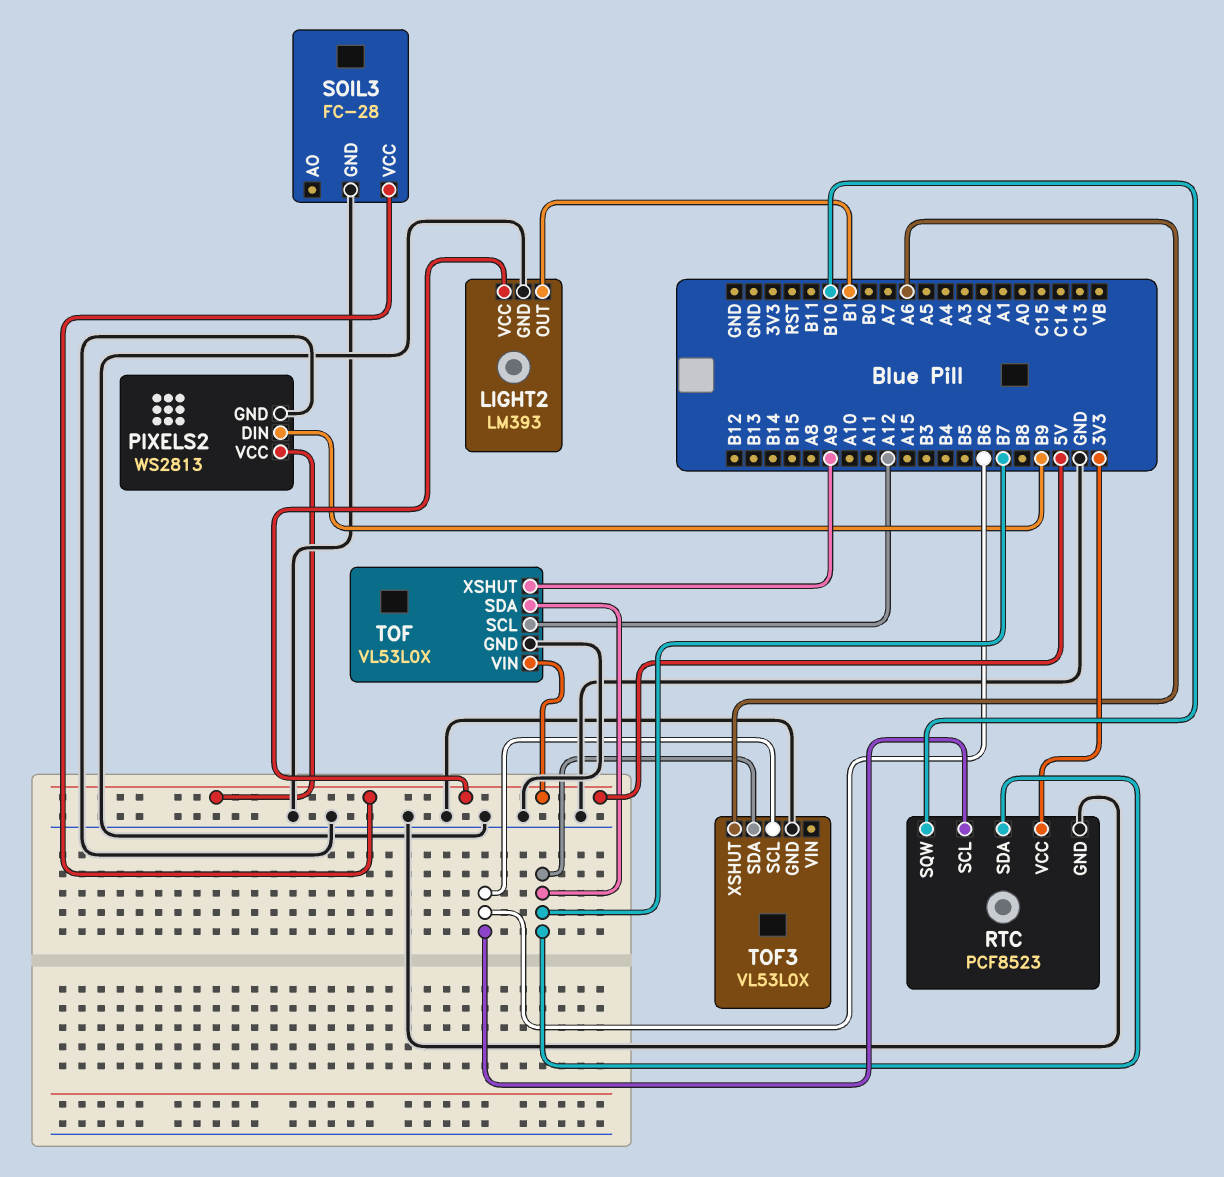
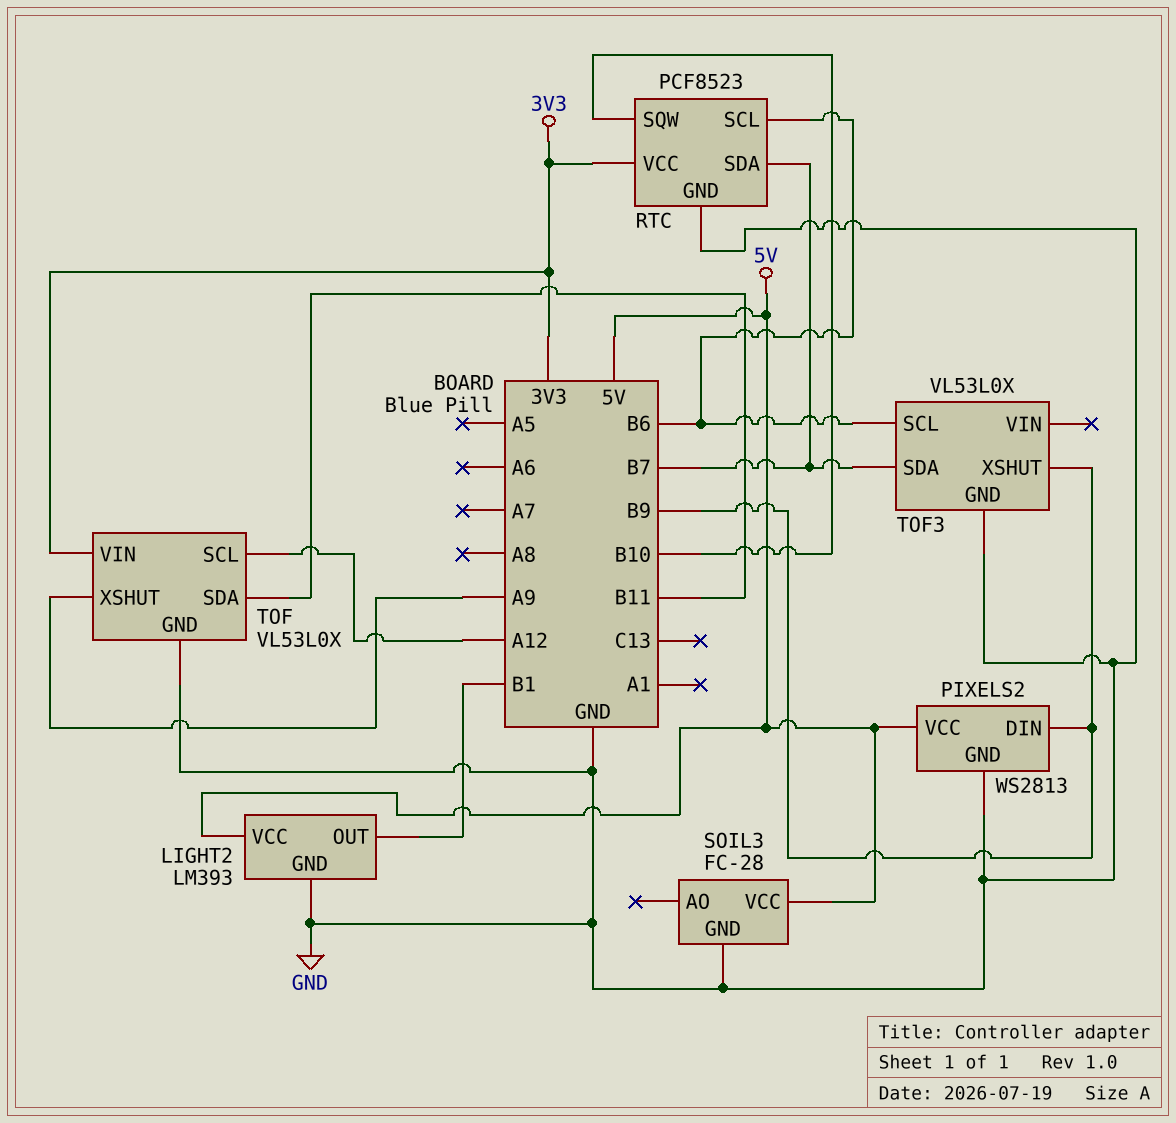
TOF pin SDA: B7 -> B11
TOF pin VIN: 5V -> 3V3
TOF3 pin XSHUT: A6 -> B9

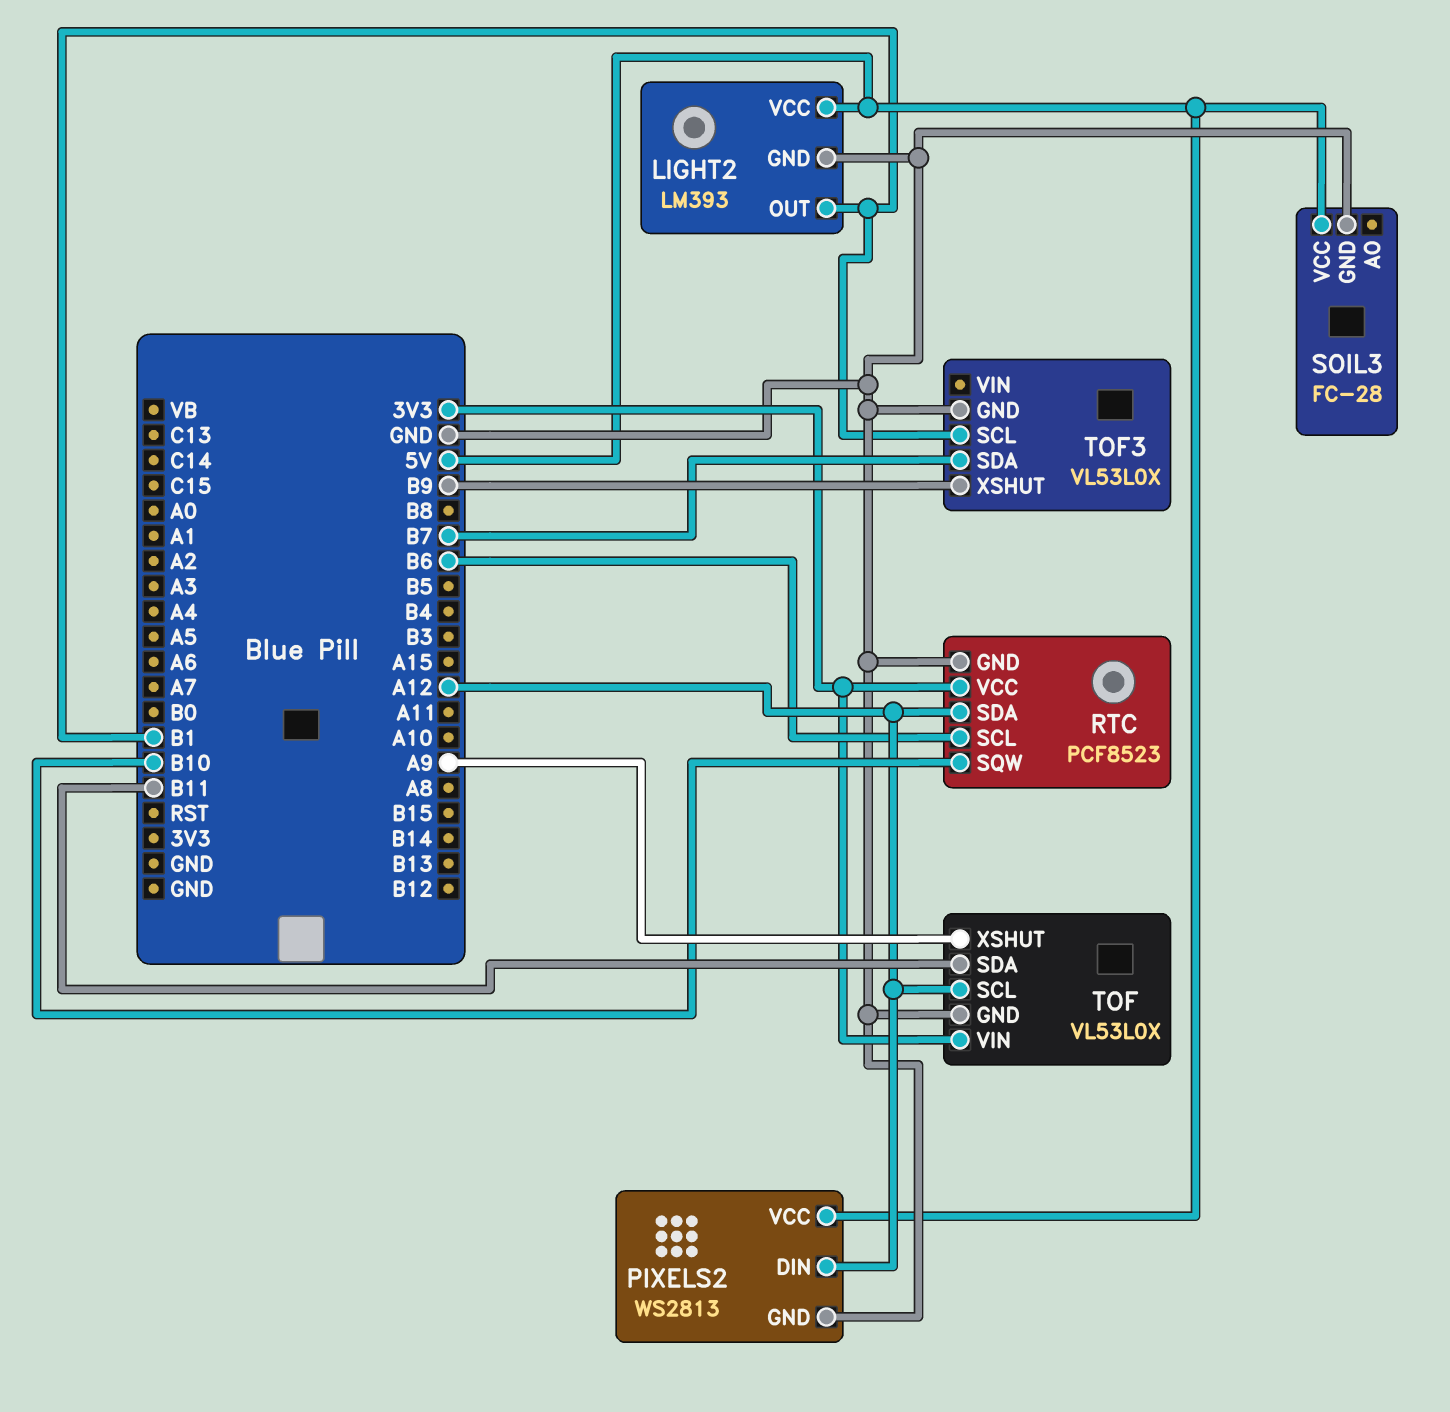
PIXELS2 pin DIN: B9 -> A12
RTC pin SDA: B7 -> A12
TOF3 pin SCL: B6 -> B1

